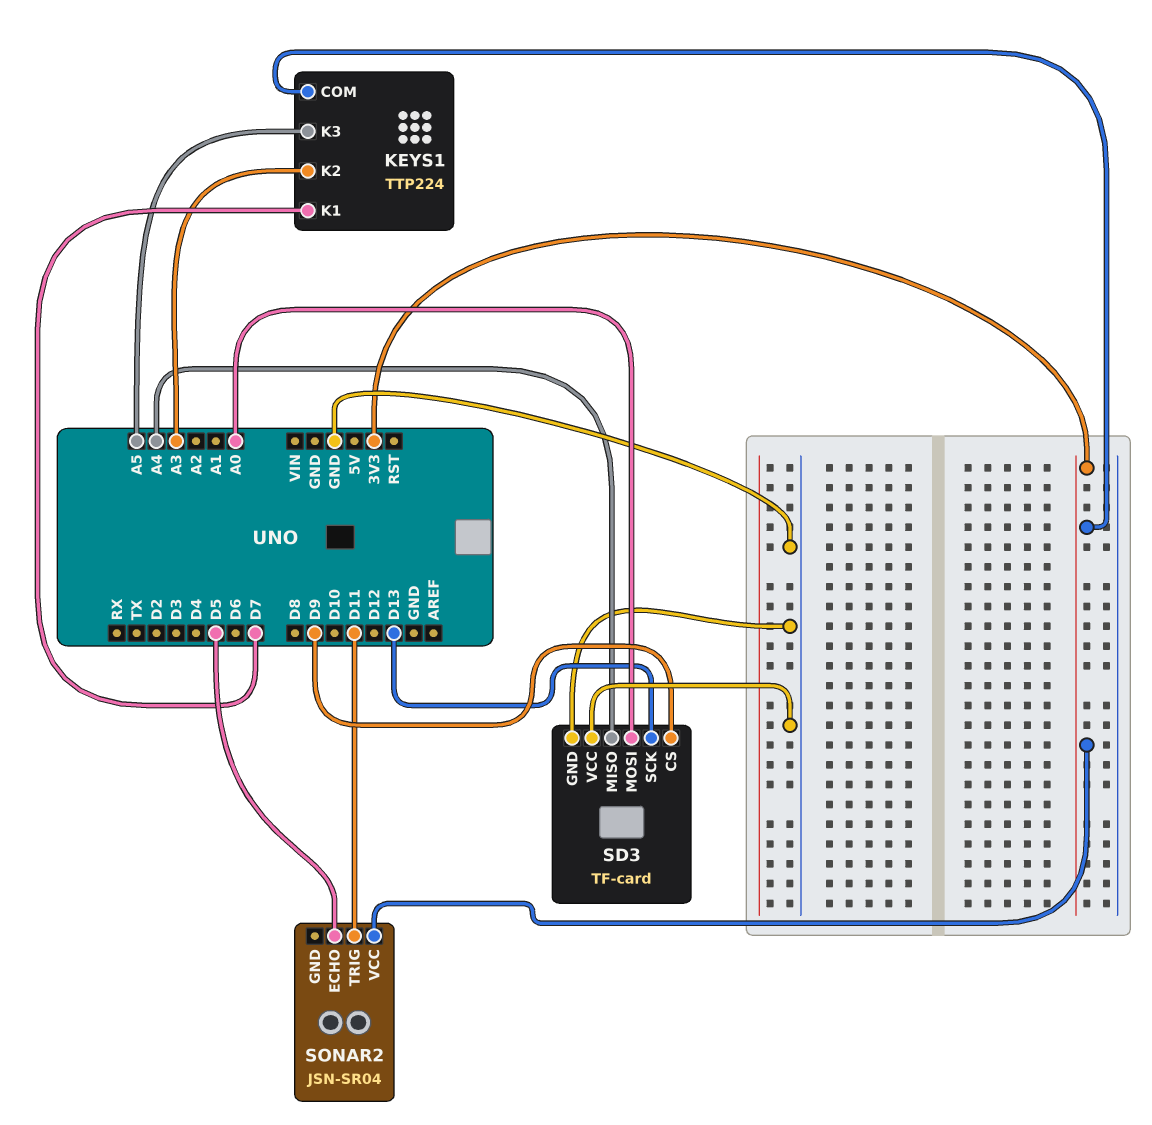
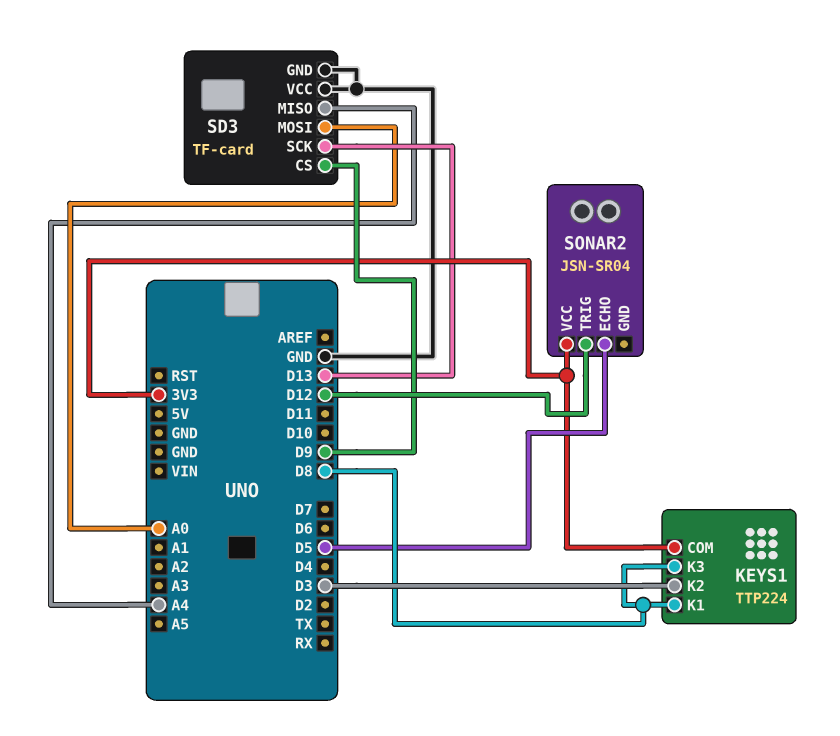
KEYS1 pin K1: D7 -> D8
KEYS1 pin K2: A3 -> D3
KEYS1 pin K3: A5 -> D8
SONAR2 pin TRIG: D11 -> D12

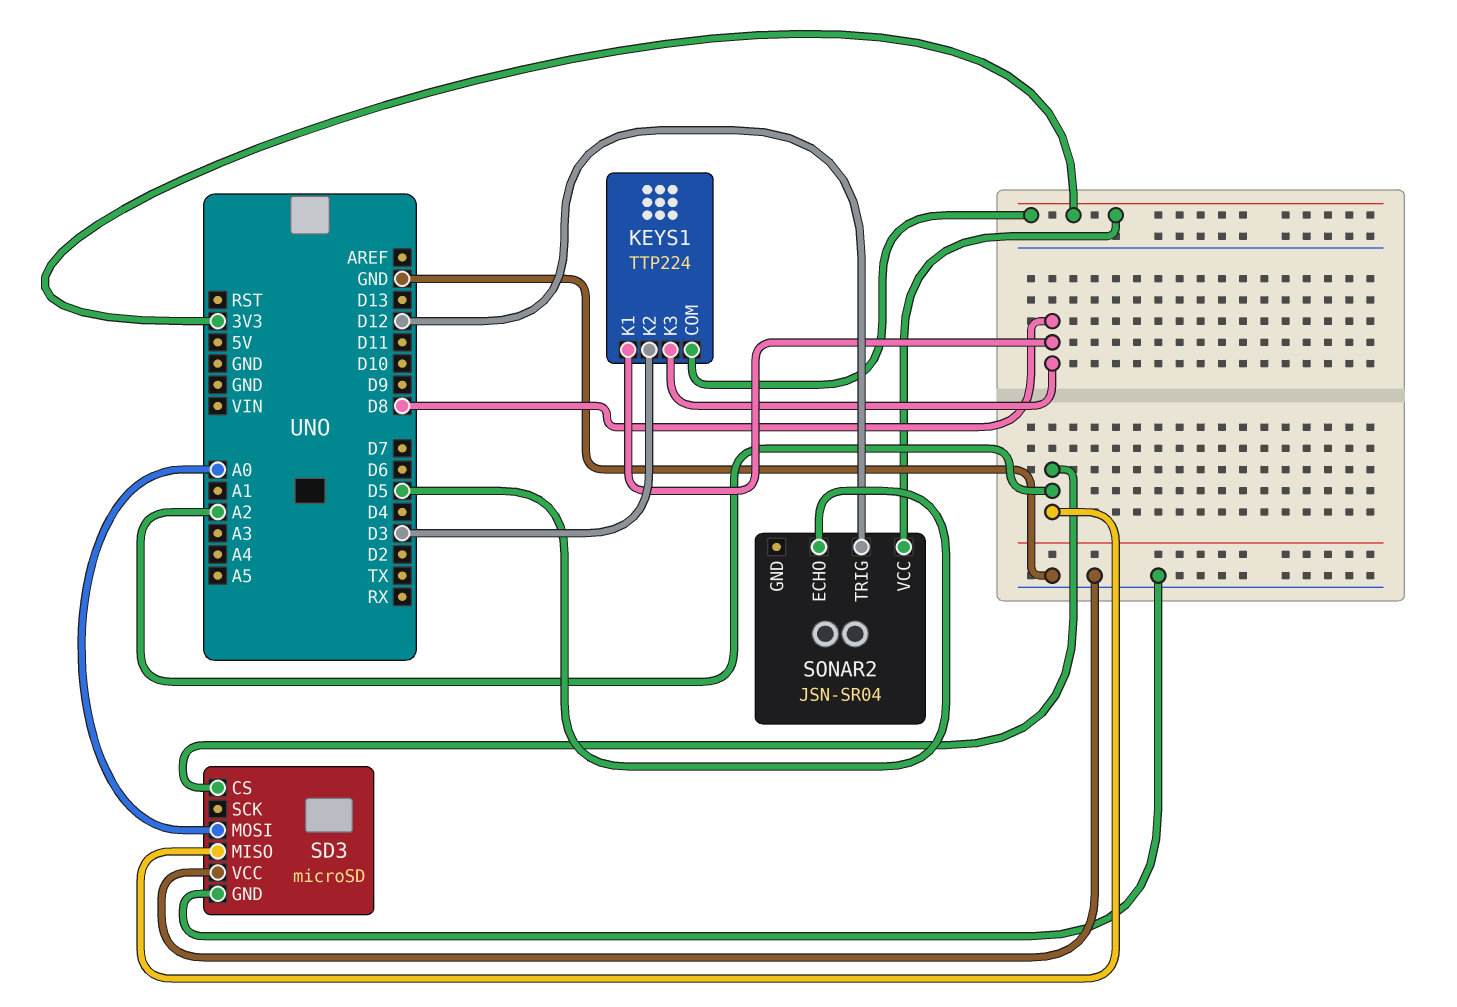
SD3: TF-card -> microSD
SD3 pin CS: D9 -> A2
SD3 pin MISO: A4 -> A2
SD3 pin SCK: D13 -> none

